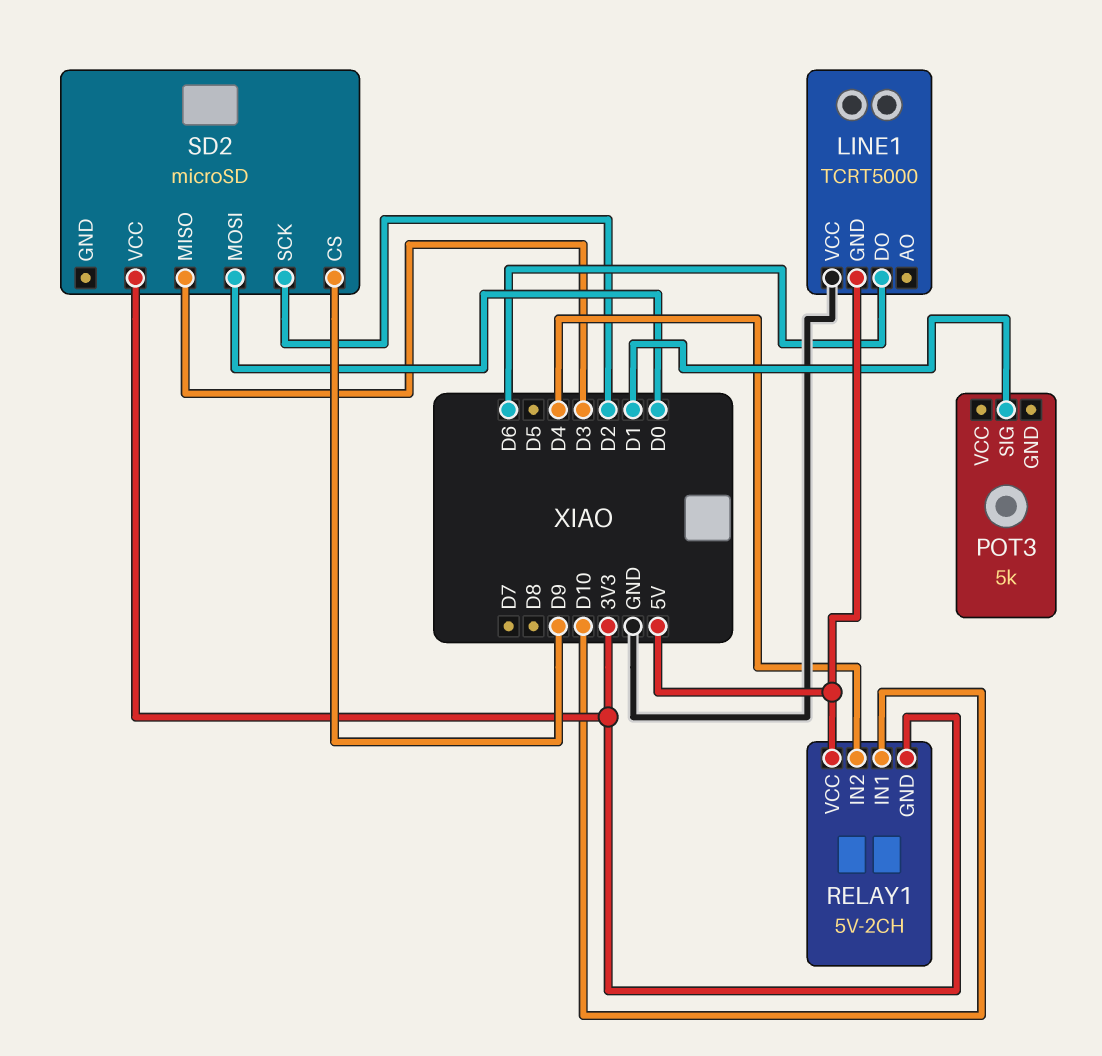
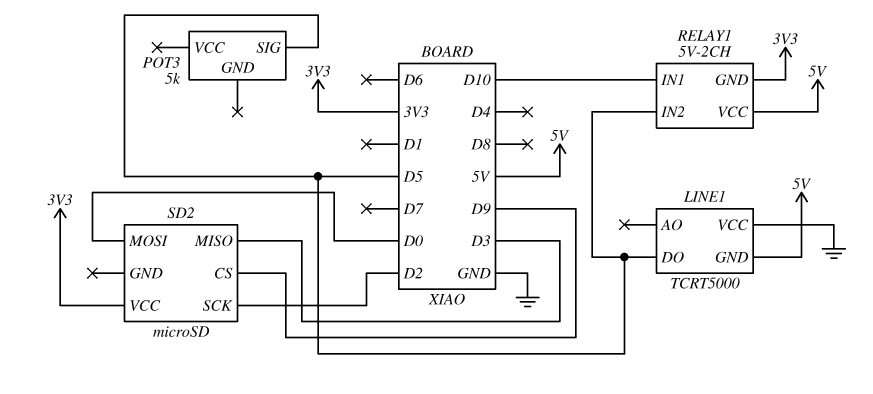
LINE1 pin DO: D6 -> D5
POT3 pin SIG: D1 -> D5
RELAY1 pin IN2: D4 -> D5

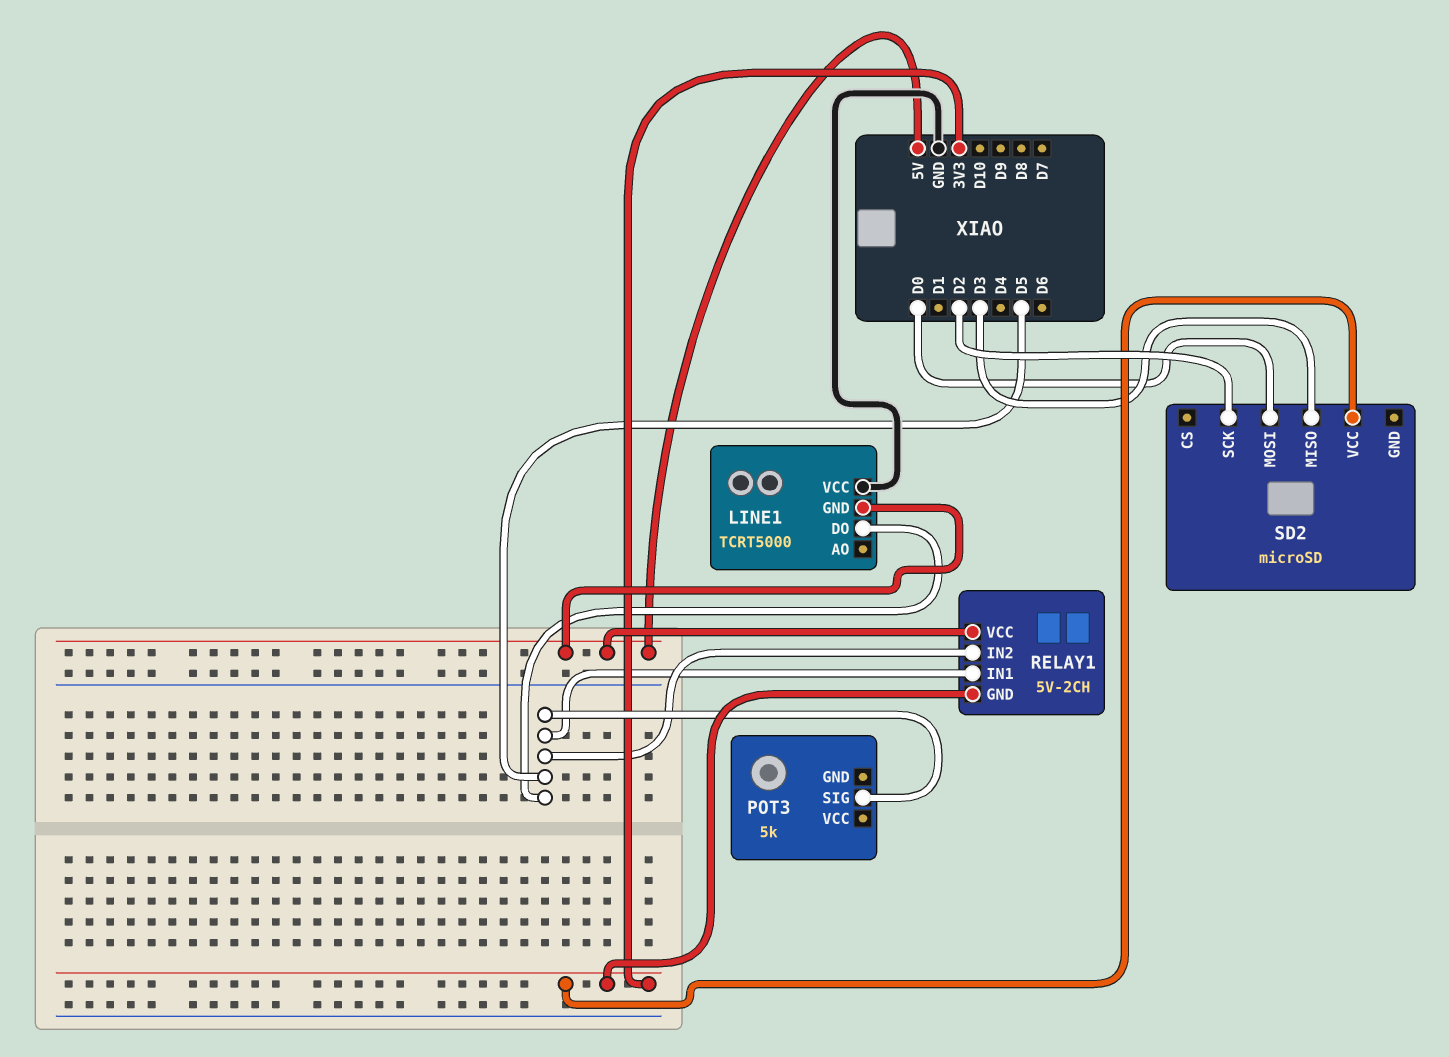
RELAY1 pin IN1: D10 -> D5
SD2 pin CS: D9 -> none

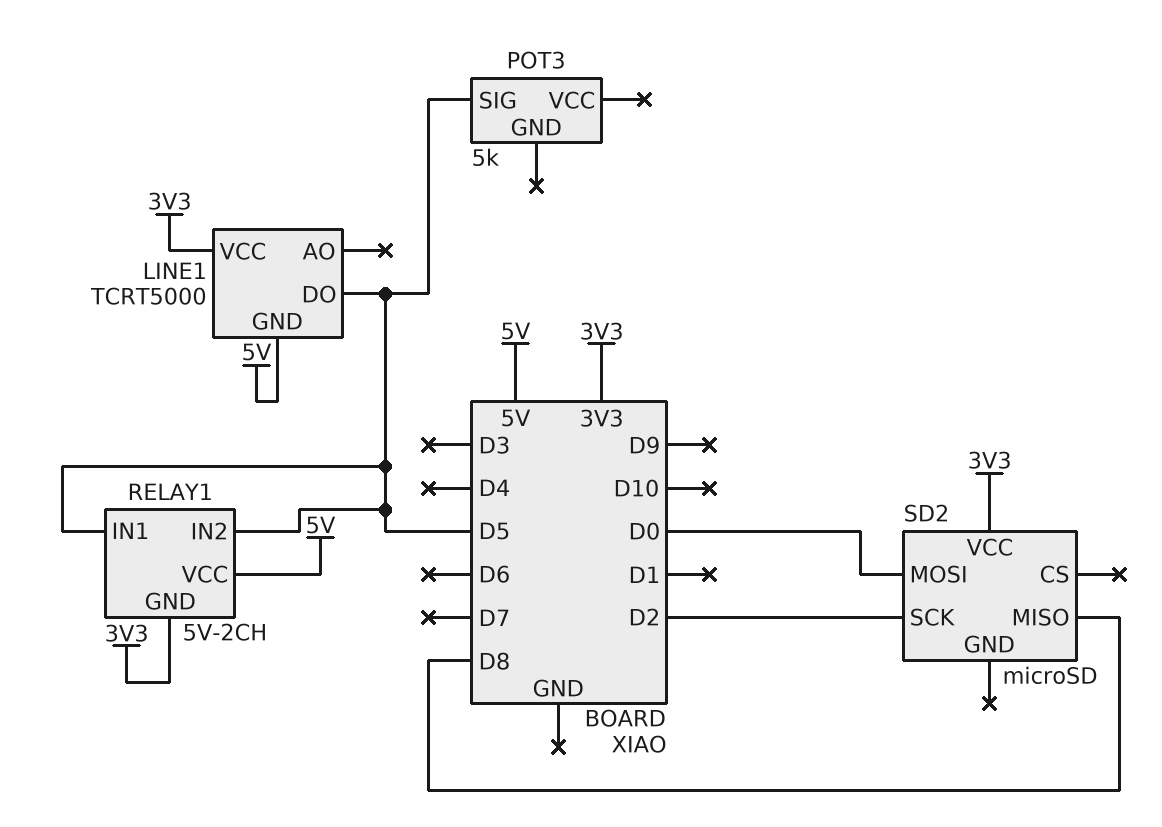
LINE1 pin VCC: GND -> 3V3
SD2 pin MISO: D3 -> D8

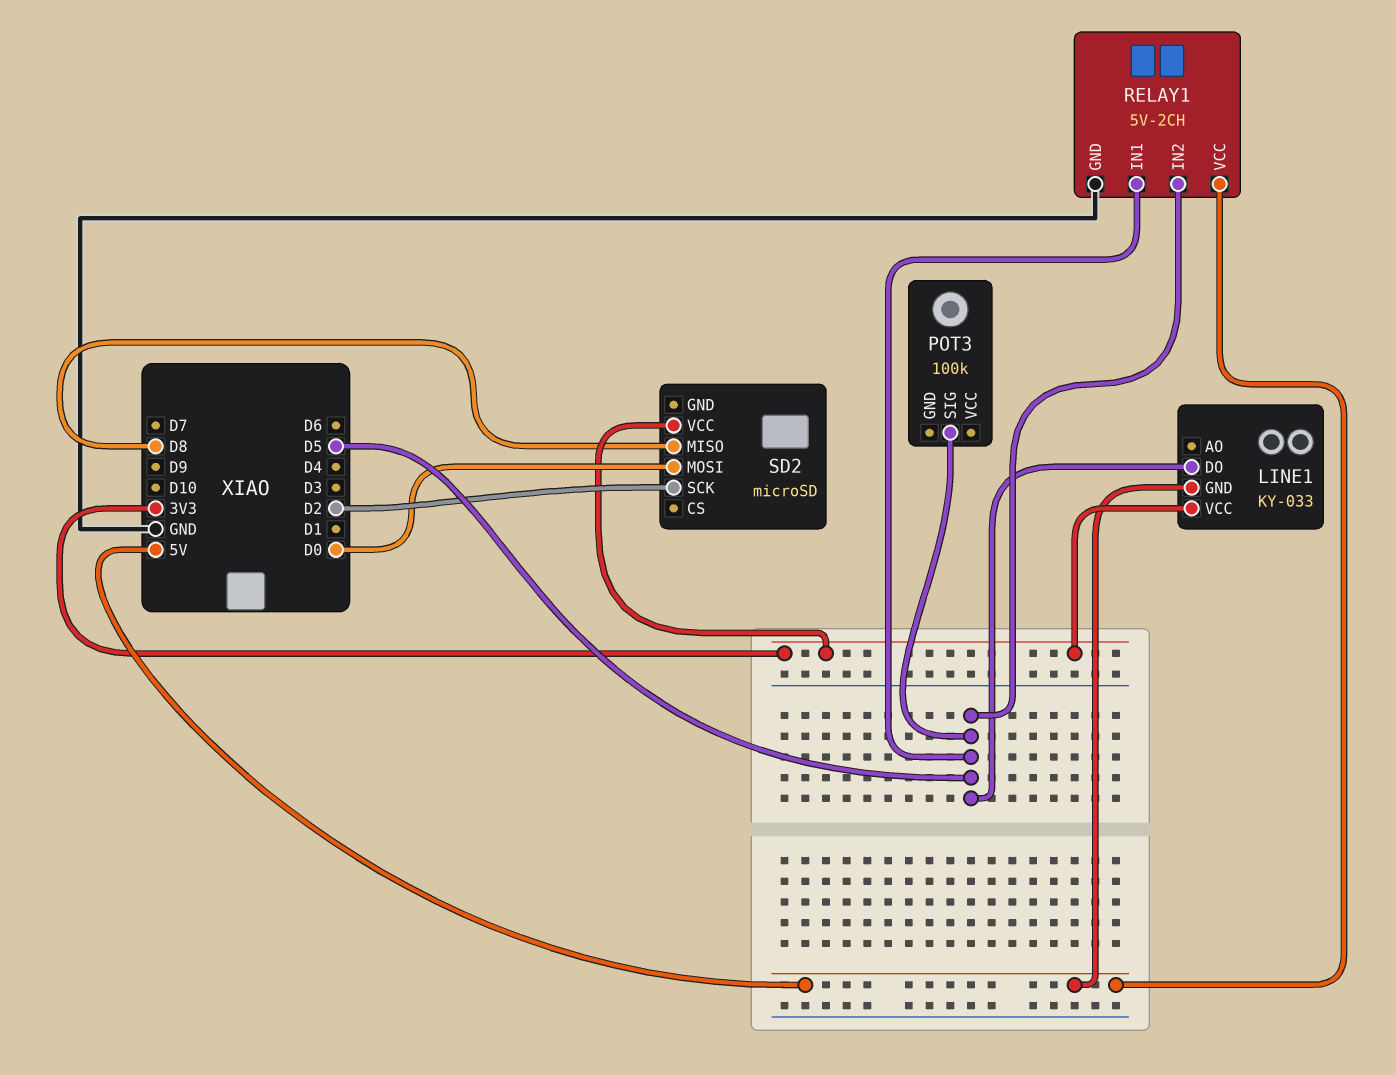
LINE1: TCRT5000 -> KY-033
POT3: 5k -> 100k
RELAY1 pin GND: 3V3 -> GND

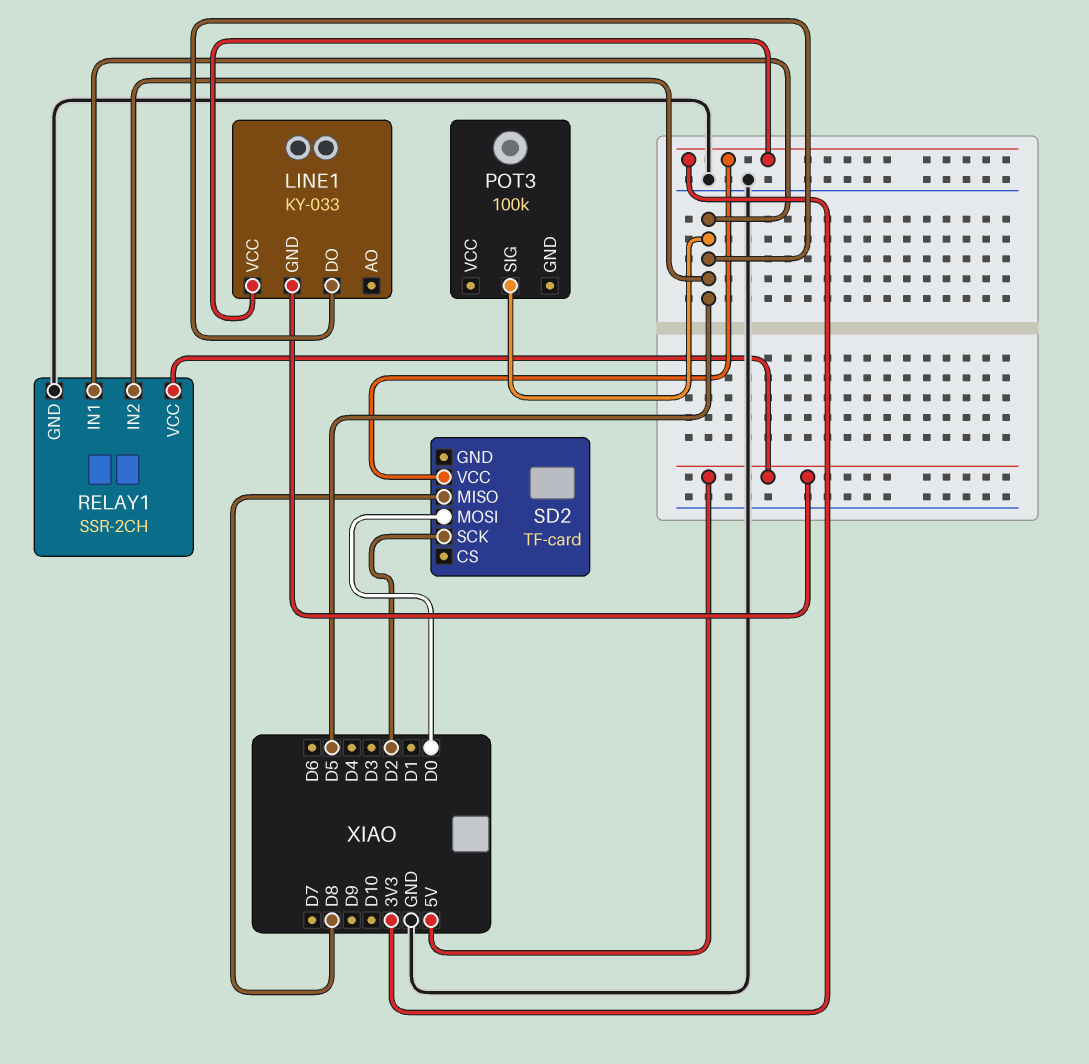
RELAY1: 5V-2CH -> SSR-2CH
SD2: microSD -> TF-card

